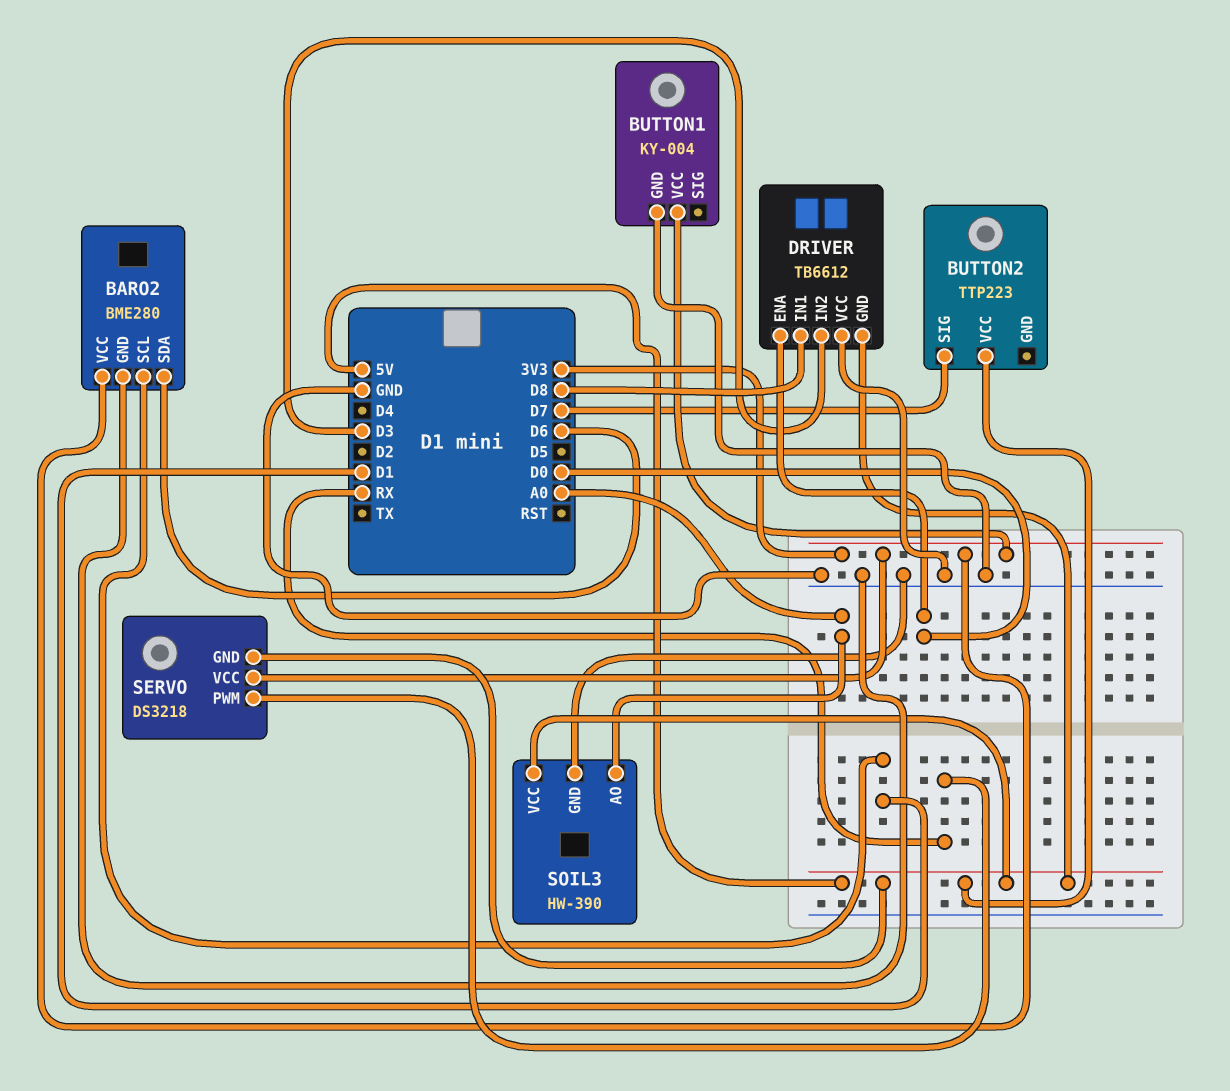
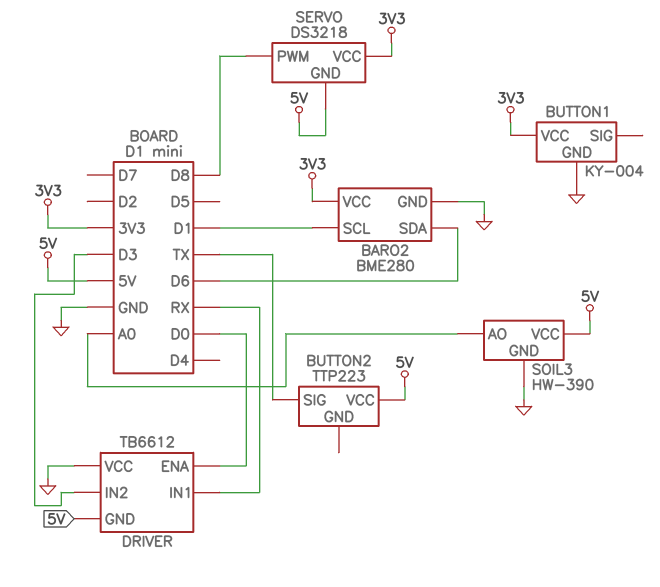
BUTTON2 pin SIG: D7 -> TX
DRIVER pin IN1: D8 -> RX
SERVO pin PWM: RX -> D8

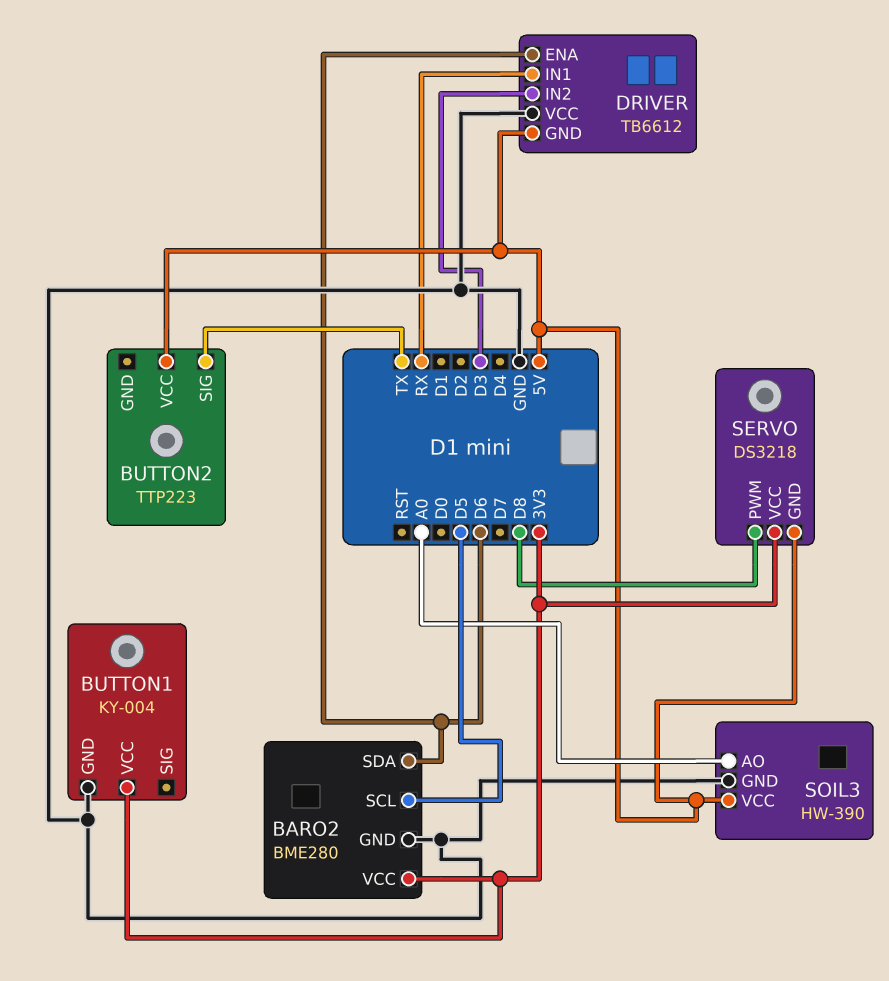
BARO2 pin SCL: D1 -> D5
DRIVER pin ENA: D0 -> D6

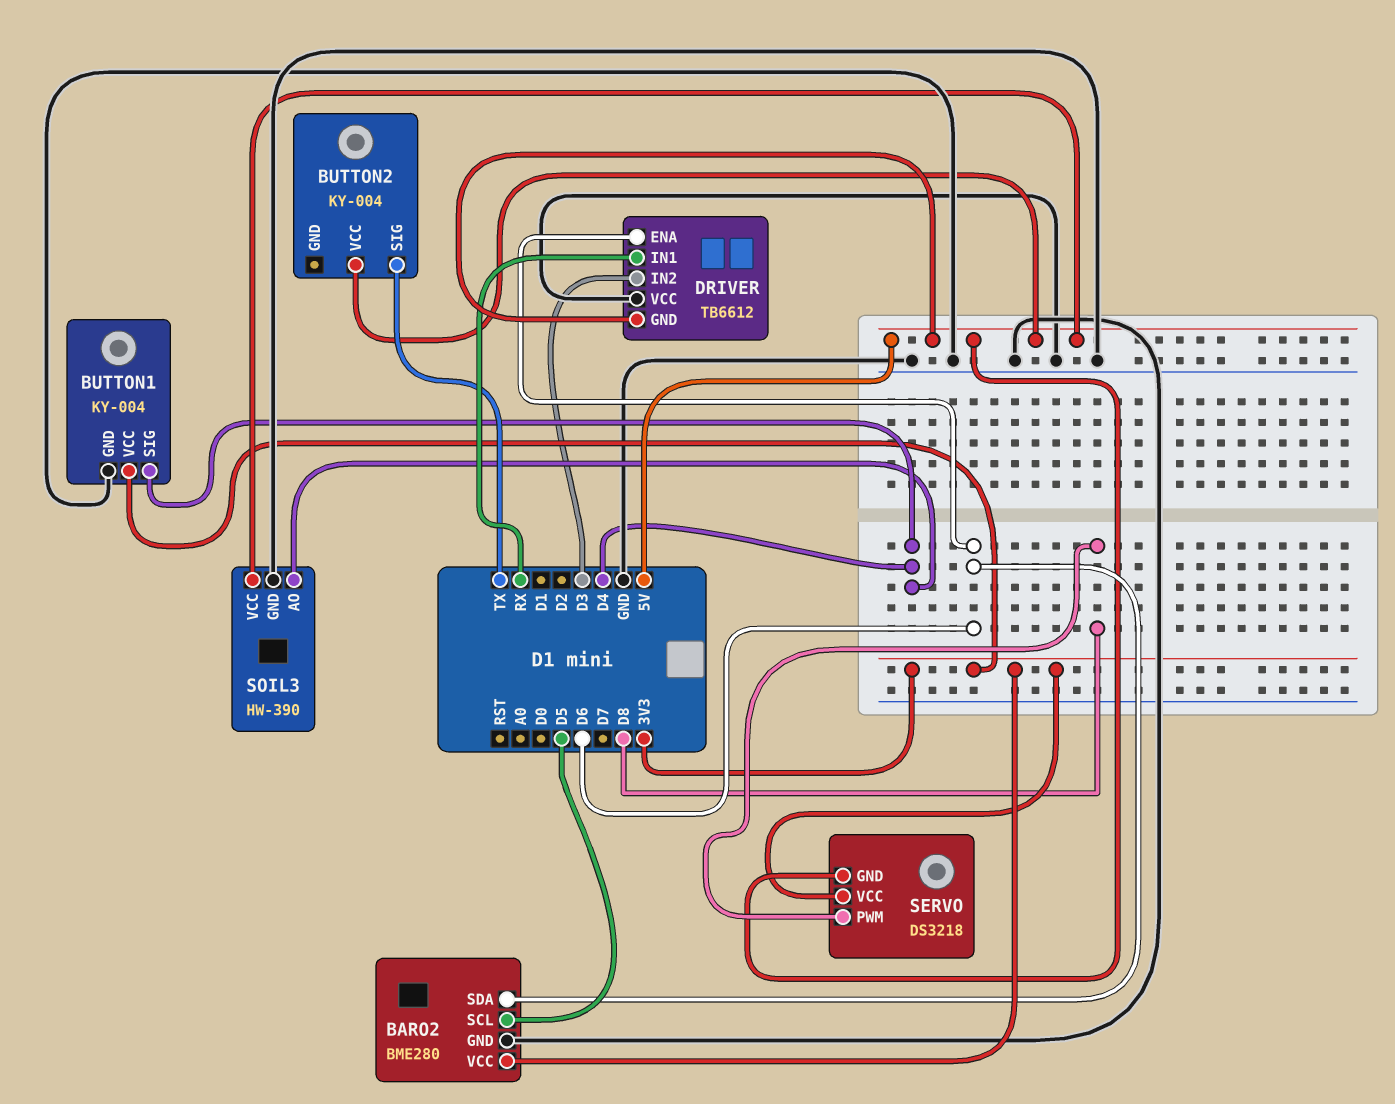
BUTTON1 pin SIG: none -> D4
BUTTON2: TTP223 -> KY-004
SOIL3 pin AO: A0 -> D4

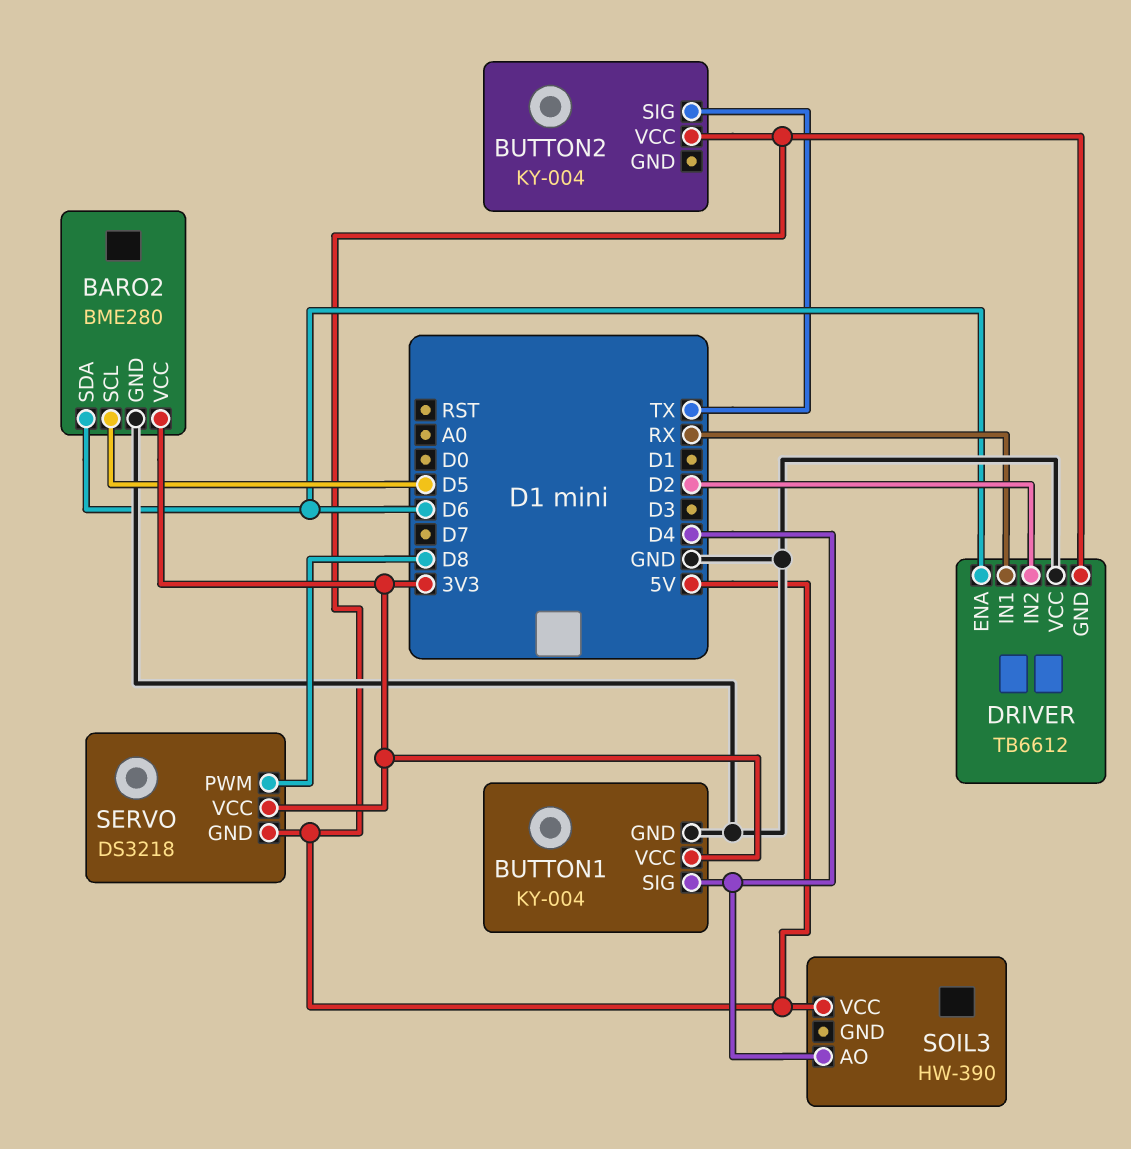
DRIVER pin IN2: D3 -> D2
SOIL3 pin GND: GND -> none

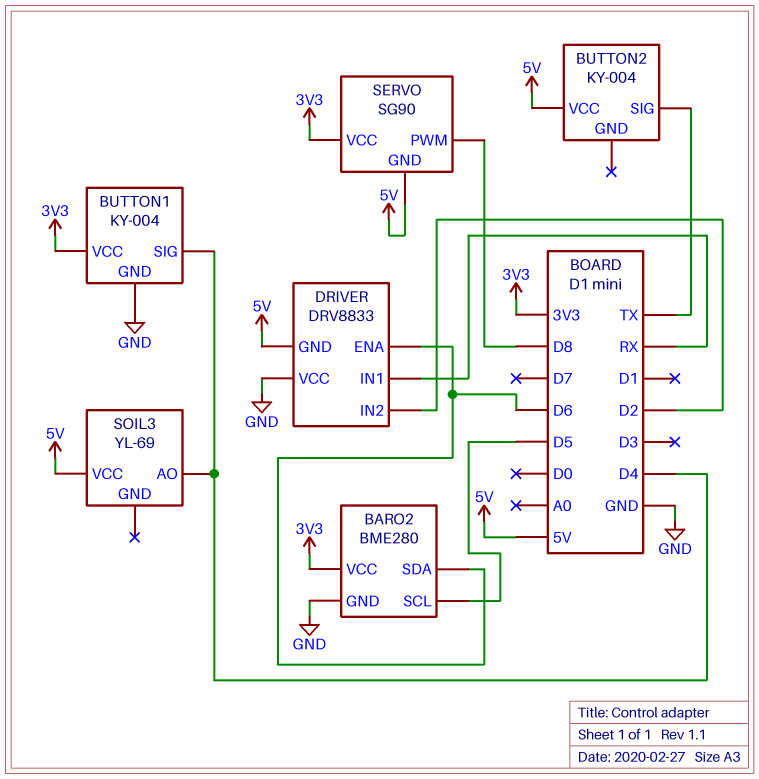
DRIVER: TB6612 -> DRV8833
SERVO: DS3218 -> SG90
SOIL3: HW-390 -> YL-69

